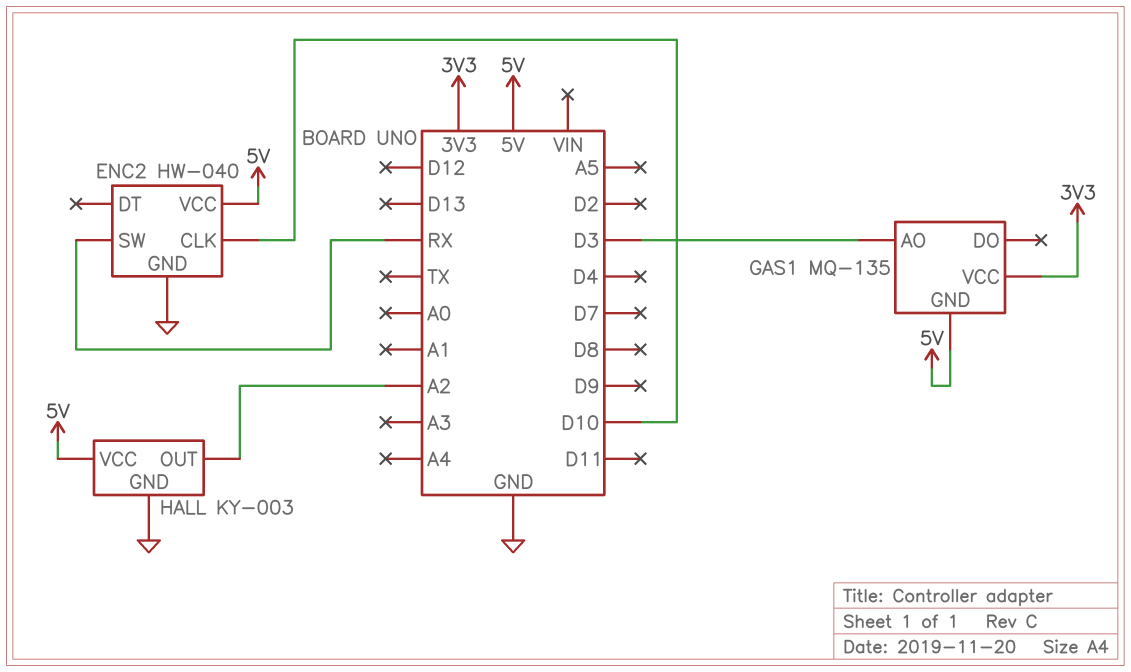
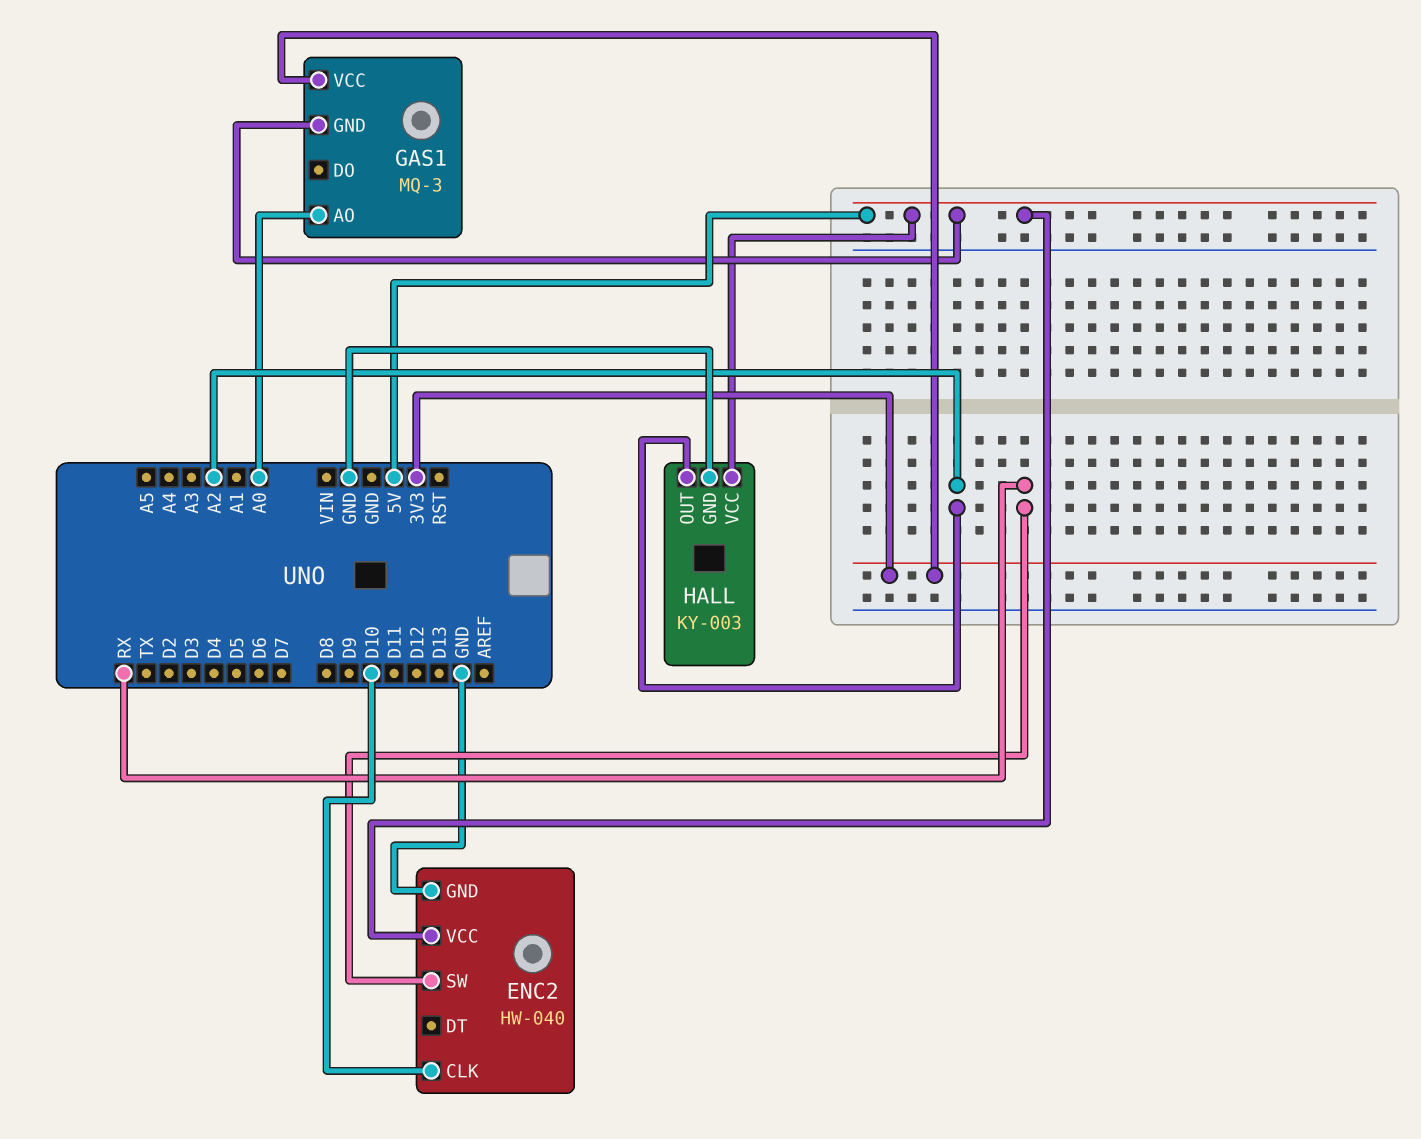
GAS1: MQ-135 -> MQ-3
GAS1 pin AO: D3 -> A0

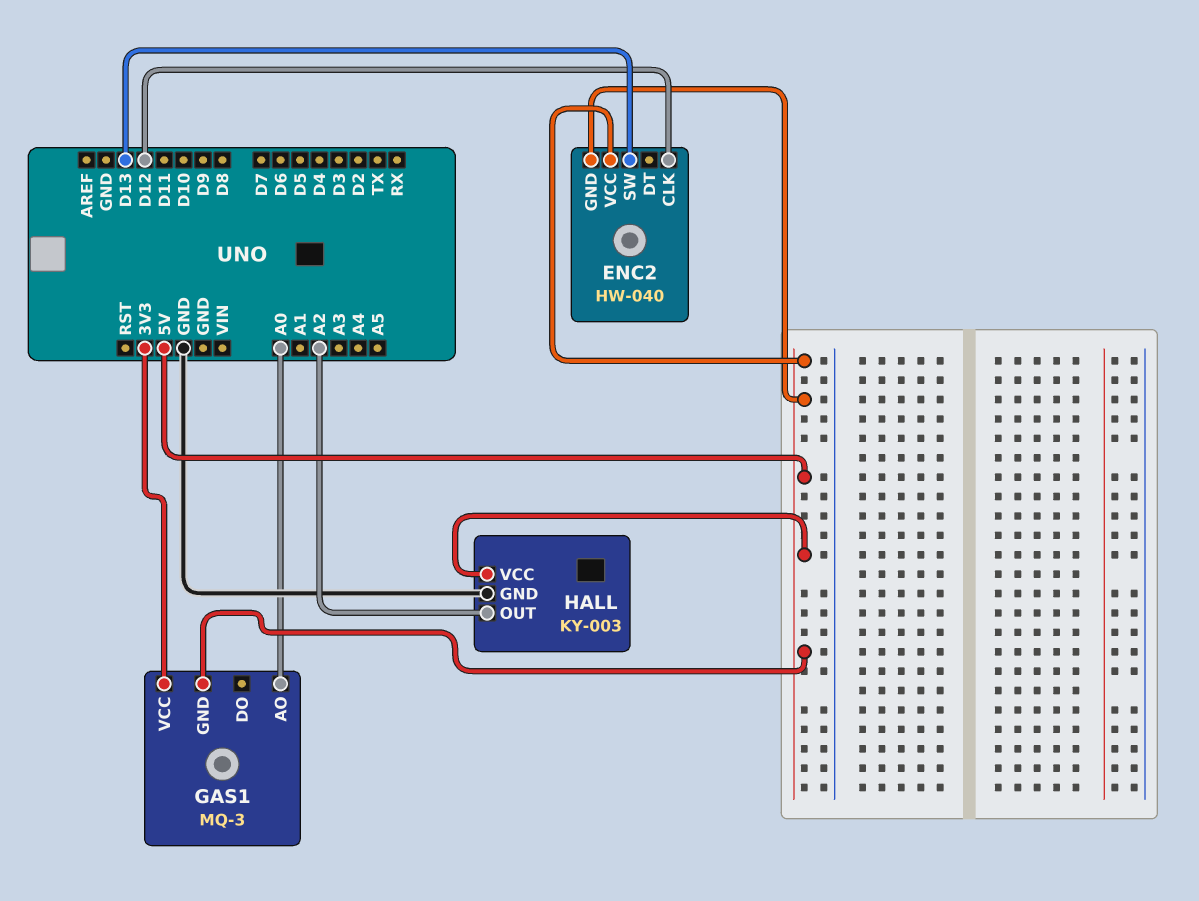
ENC2 pin CLK: D10 -> D12
ENC2 pin GND: GND -> 5V
ENC2 pin SW: RX -> D13

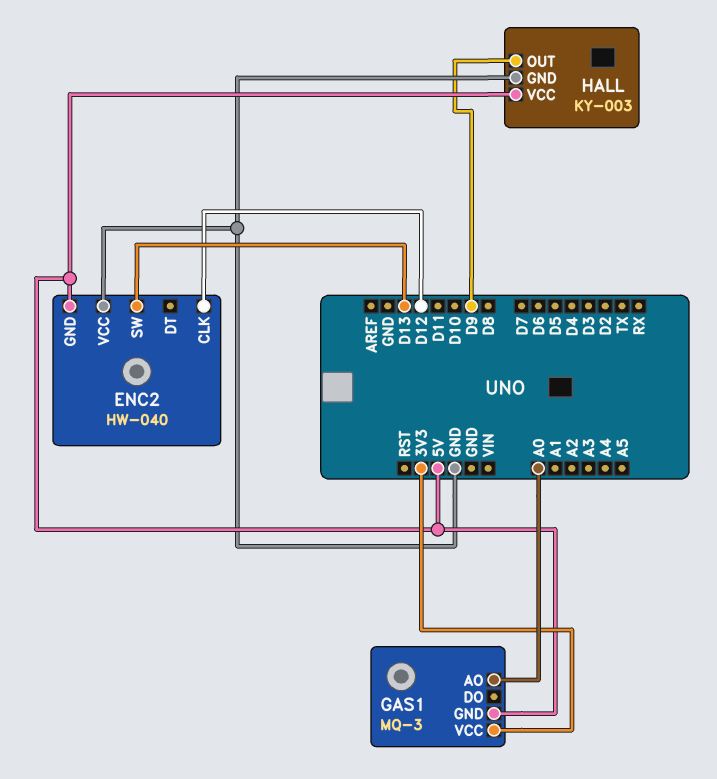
ENC2 pin VCC: 5V -> GND
HALL pin OUT: A2 -> D9

